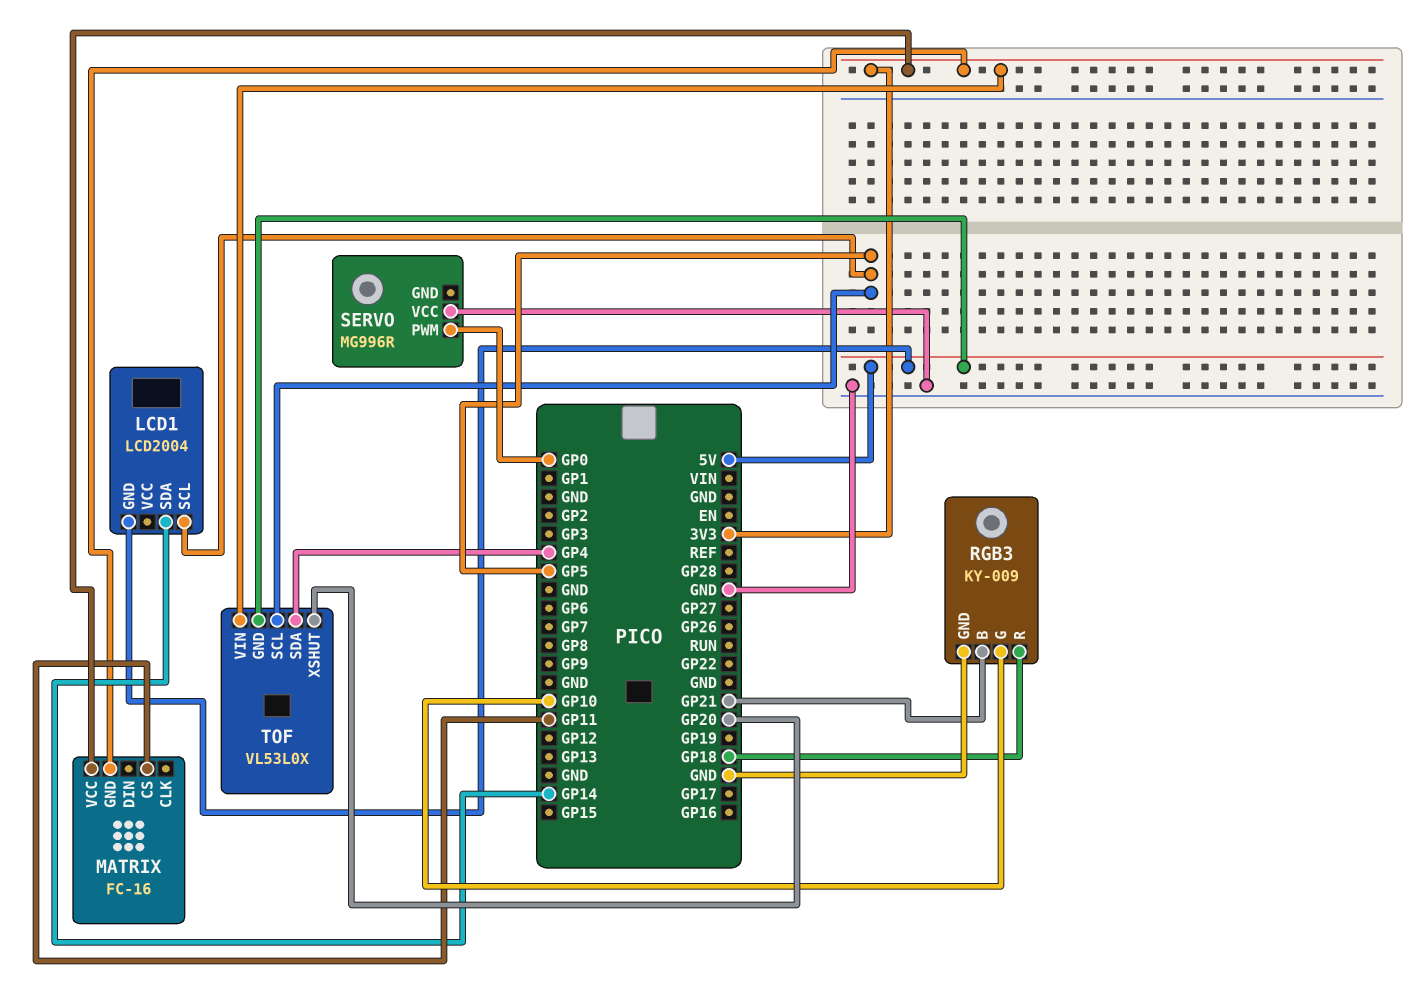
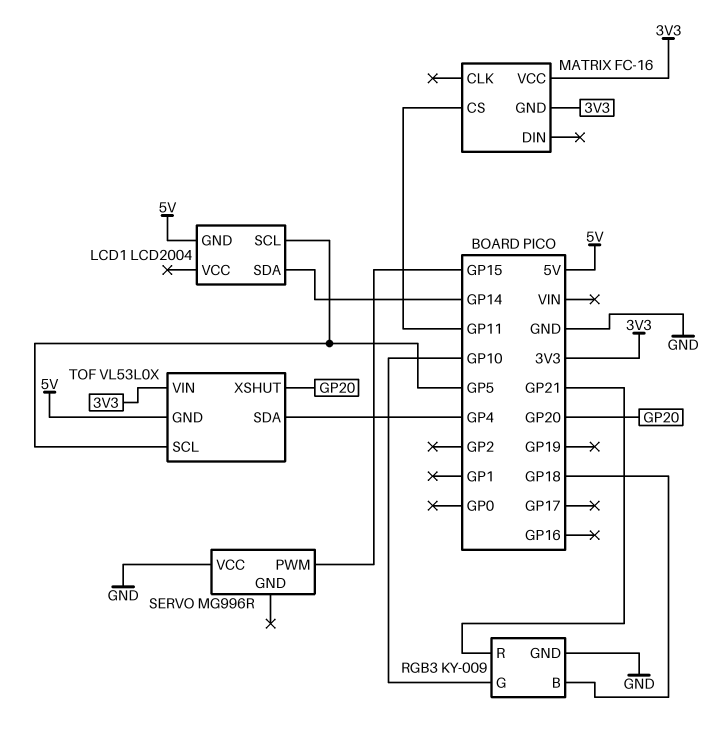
RGB3 pin B: GP21 -> GP18
RGB3 pin R: GP18 -> GP21
SERVO pin PWM: GP0 -> GP15

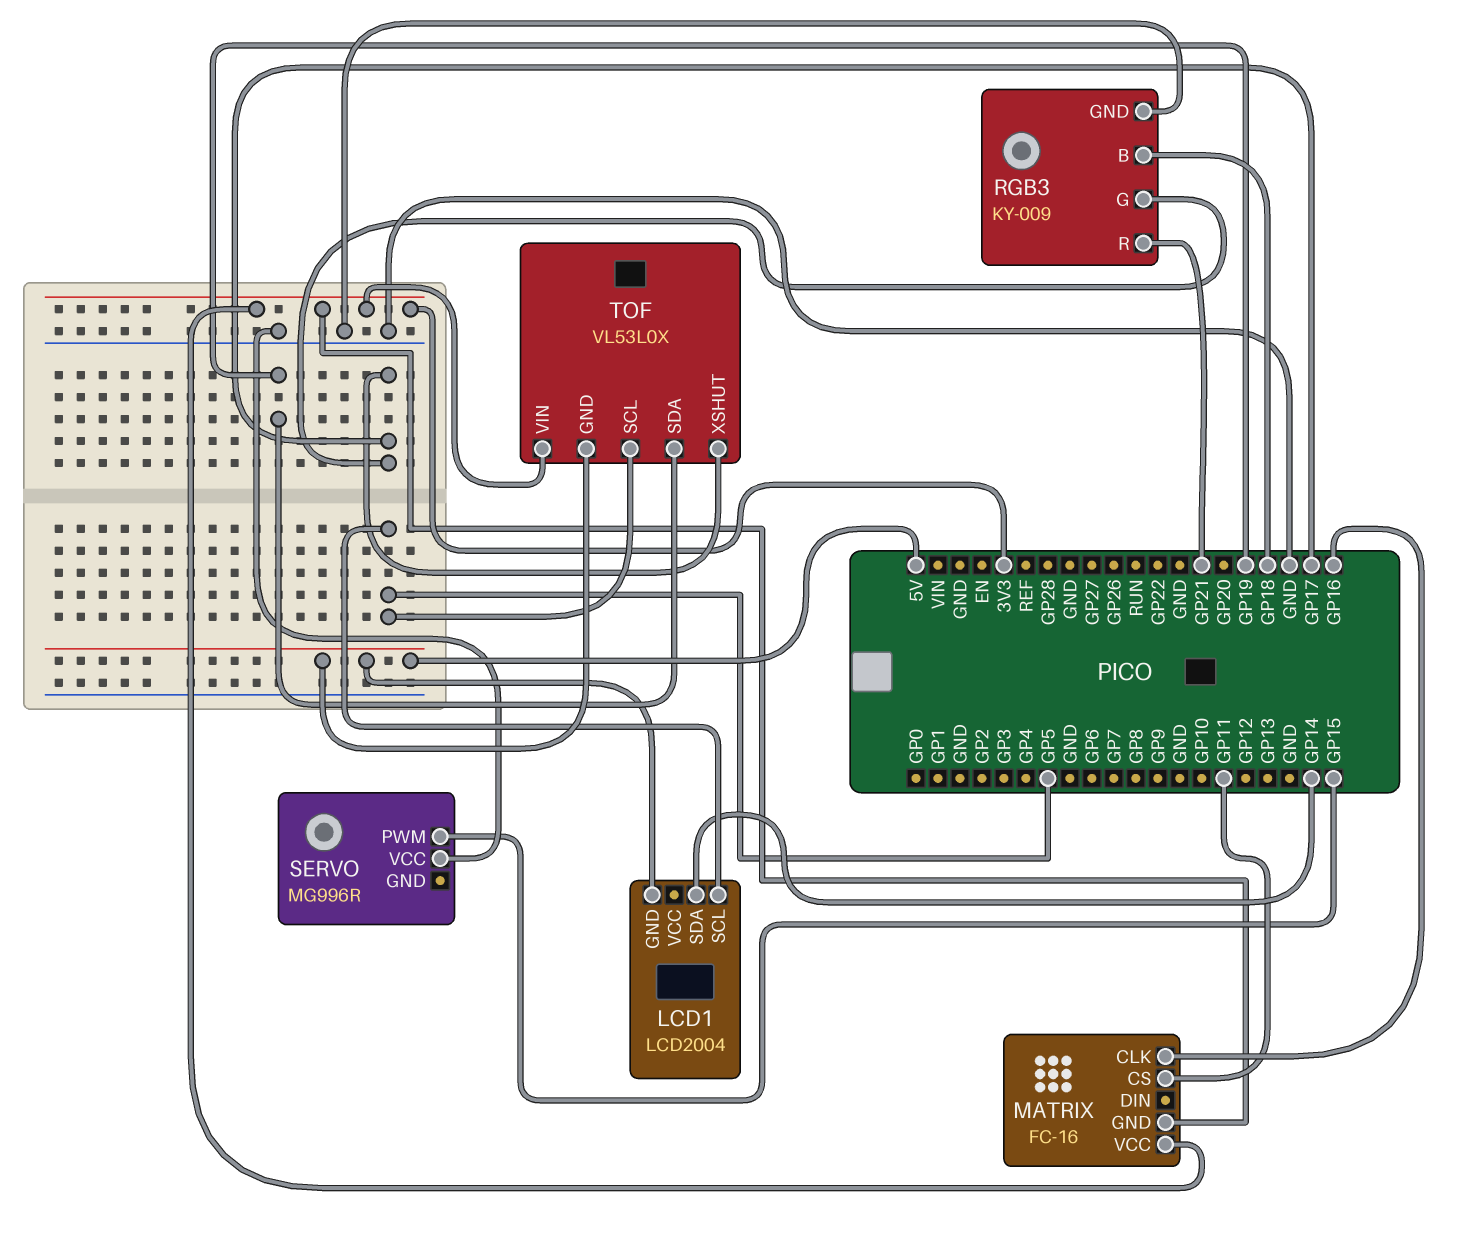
MATRIX pin CLK: none -> GP16
RGB3 pin G: GP10 -> GP17
TOF pin SDA: GP4 -> GP19
TOF pin XSHUT: GP20 -> GP17

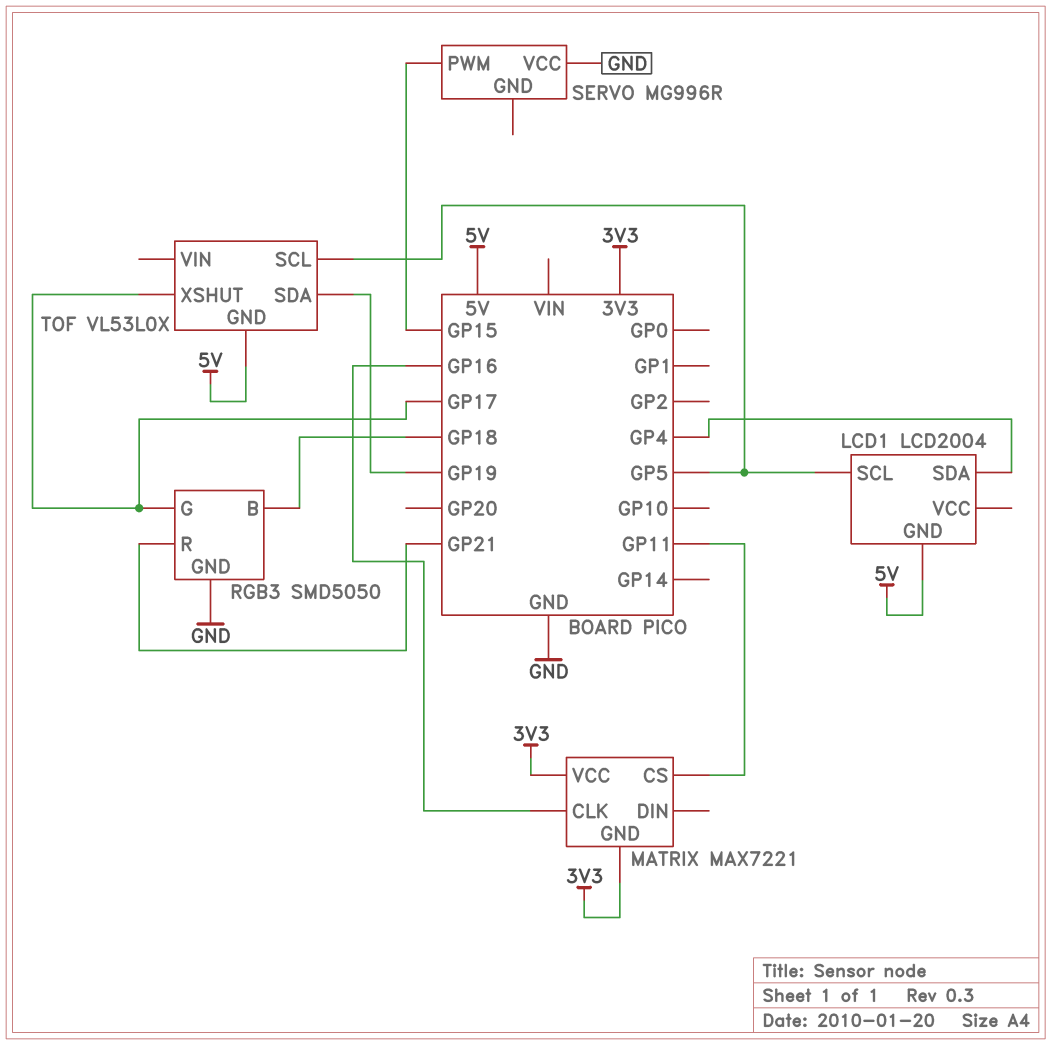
LCD1 pin SDA: GP14 -> GP4
MATRIX: FC-16 -> MAX7221
RGB3: KY-009 -> SMD5050
TOF pin VIN: 3V3 -> none

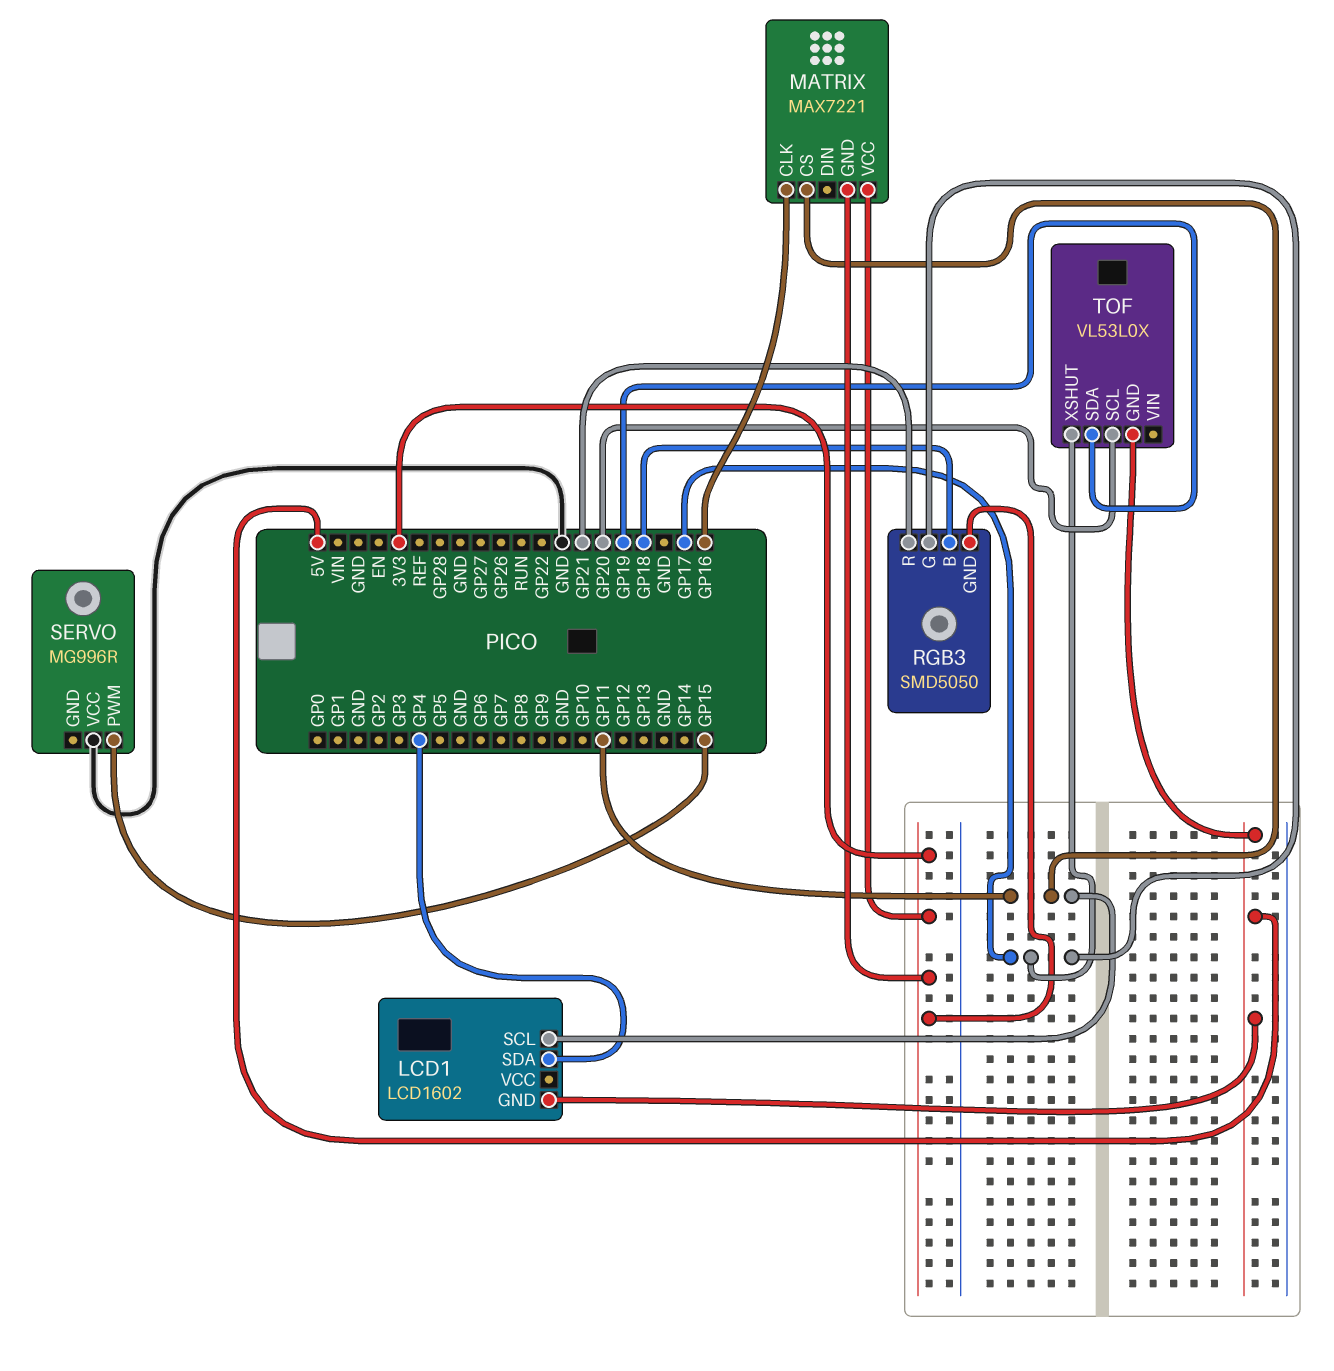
LCD1: LCD2004 -> LCD1602
LCD1 pin SCL: GP5 -> GP11
RGB3 pin GND: GND -> 3V3
TOF pin SCL: GP5 -> GP20

